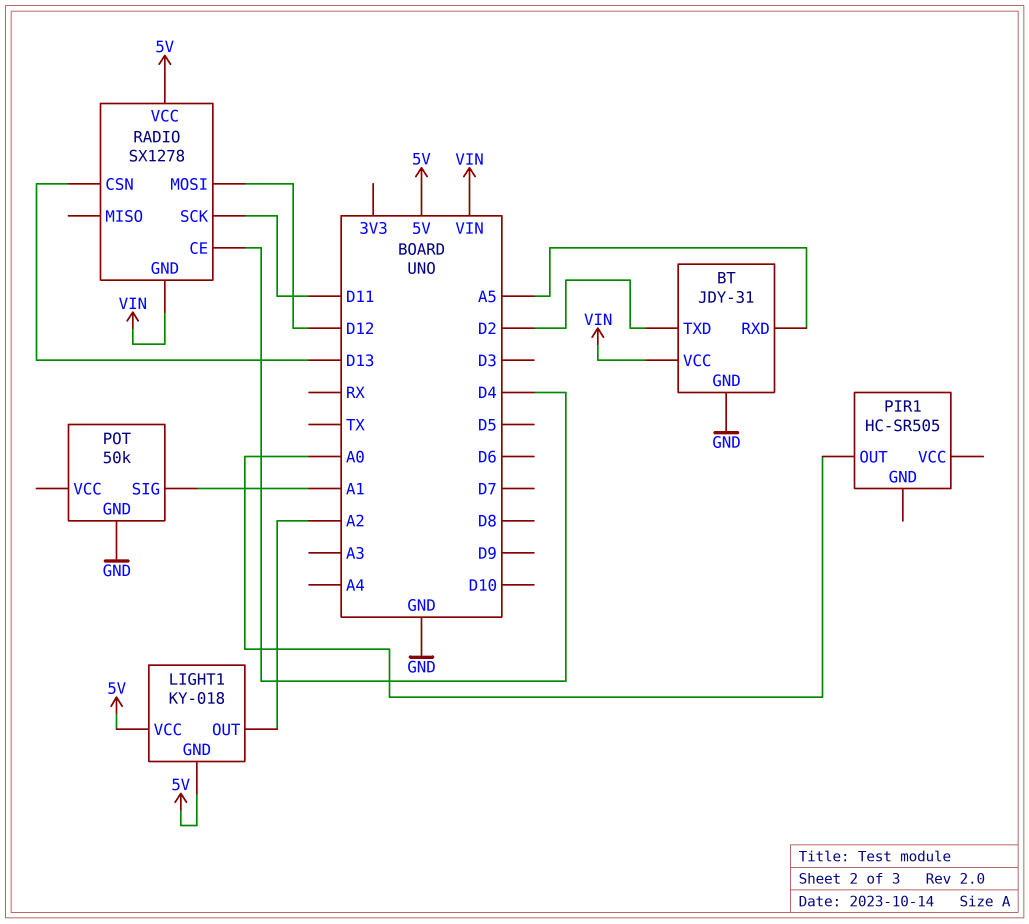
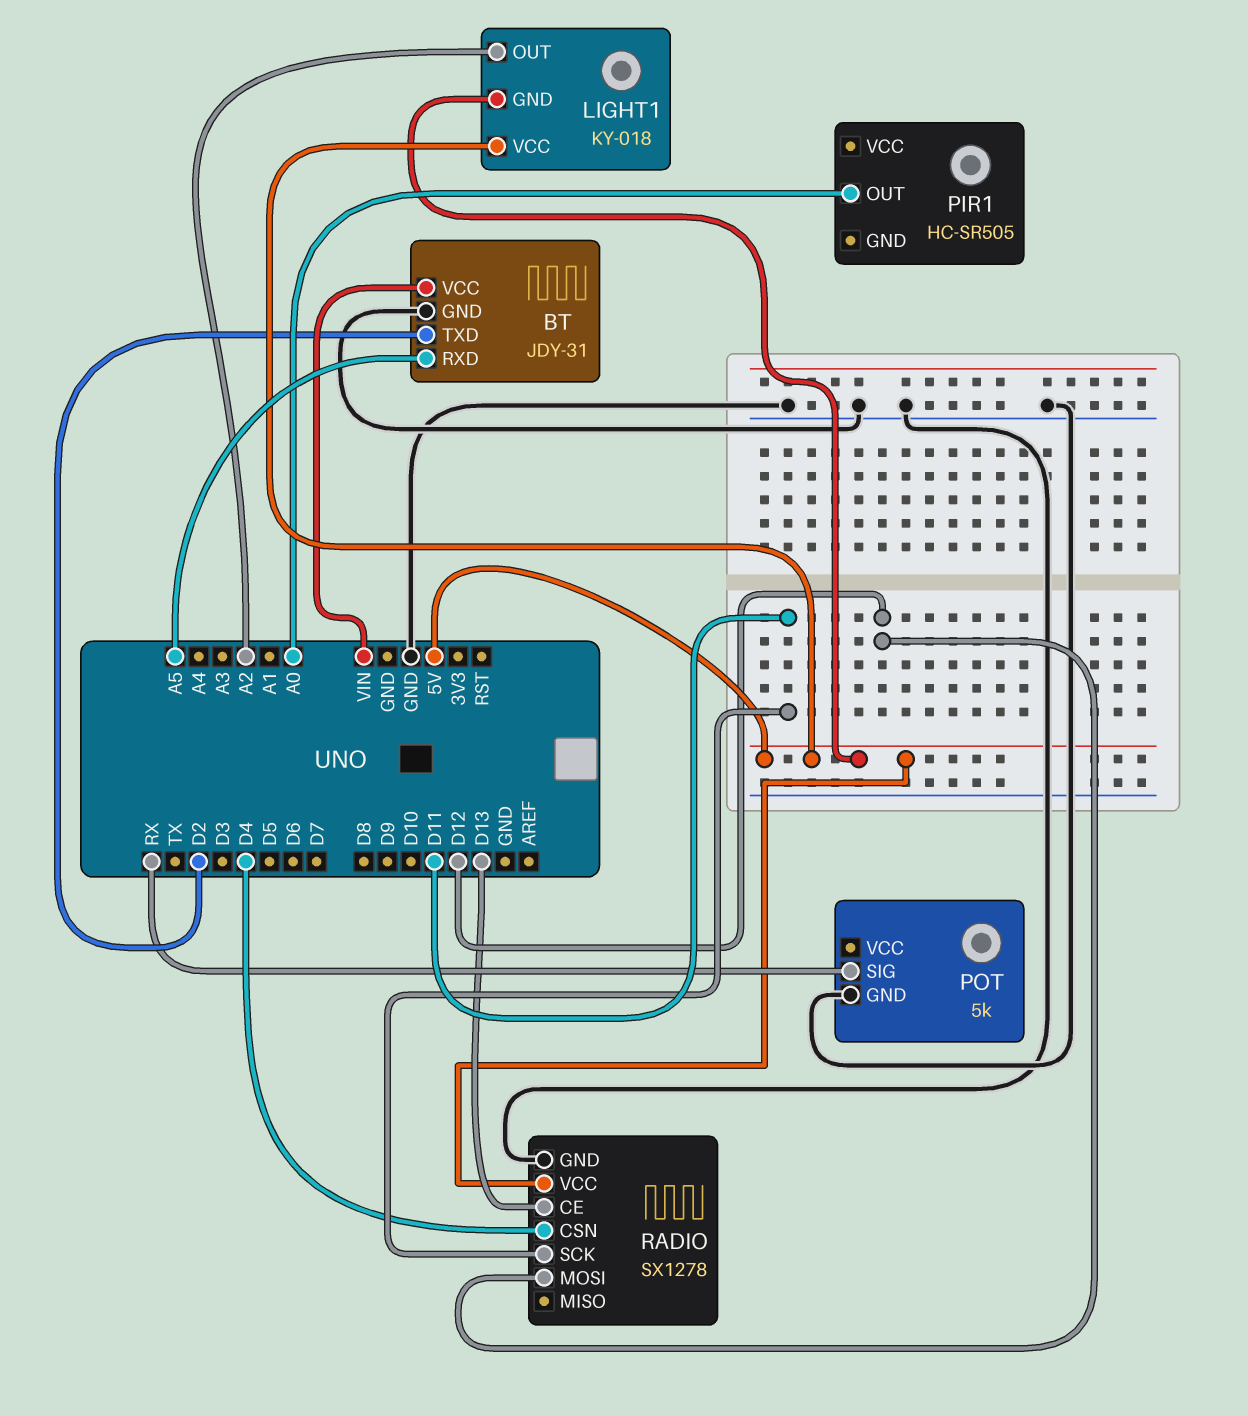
POT: 50k -> 5k
POT pin SIG: A1 -> RX
RADIO pin CE: D4 -> D13
RADIO pin CSN: D13 -> D4
RADIO pin GND: VIN -> GND

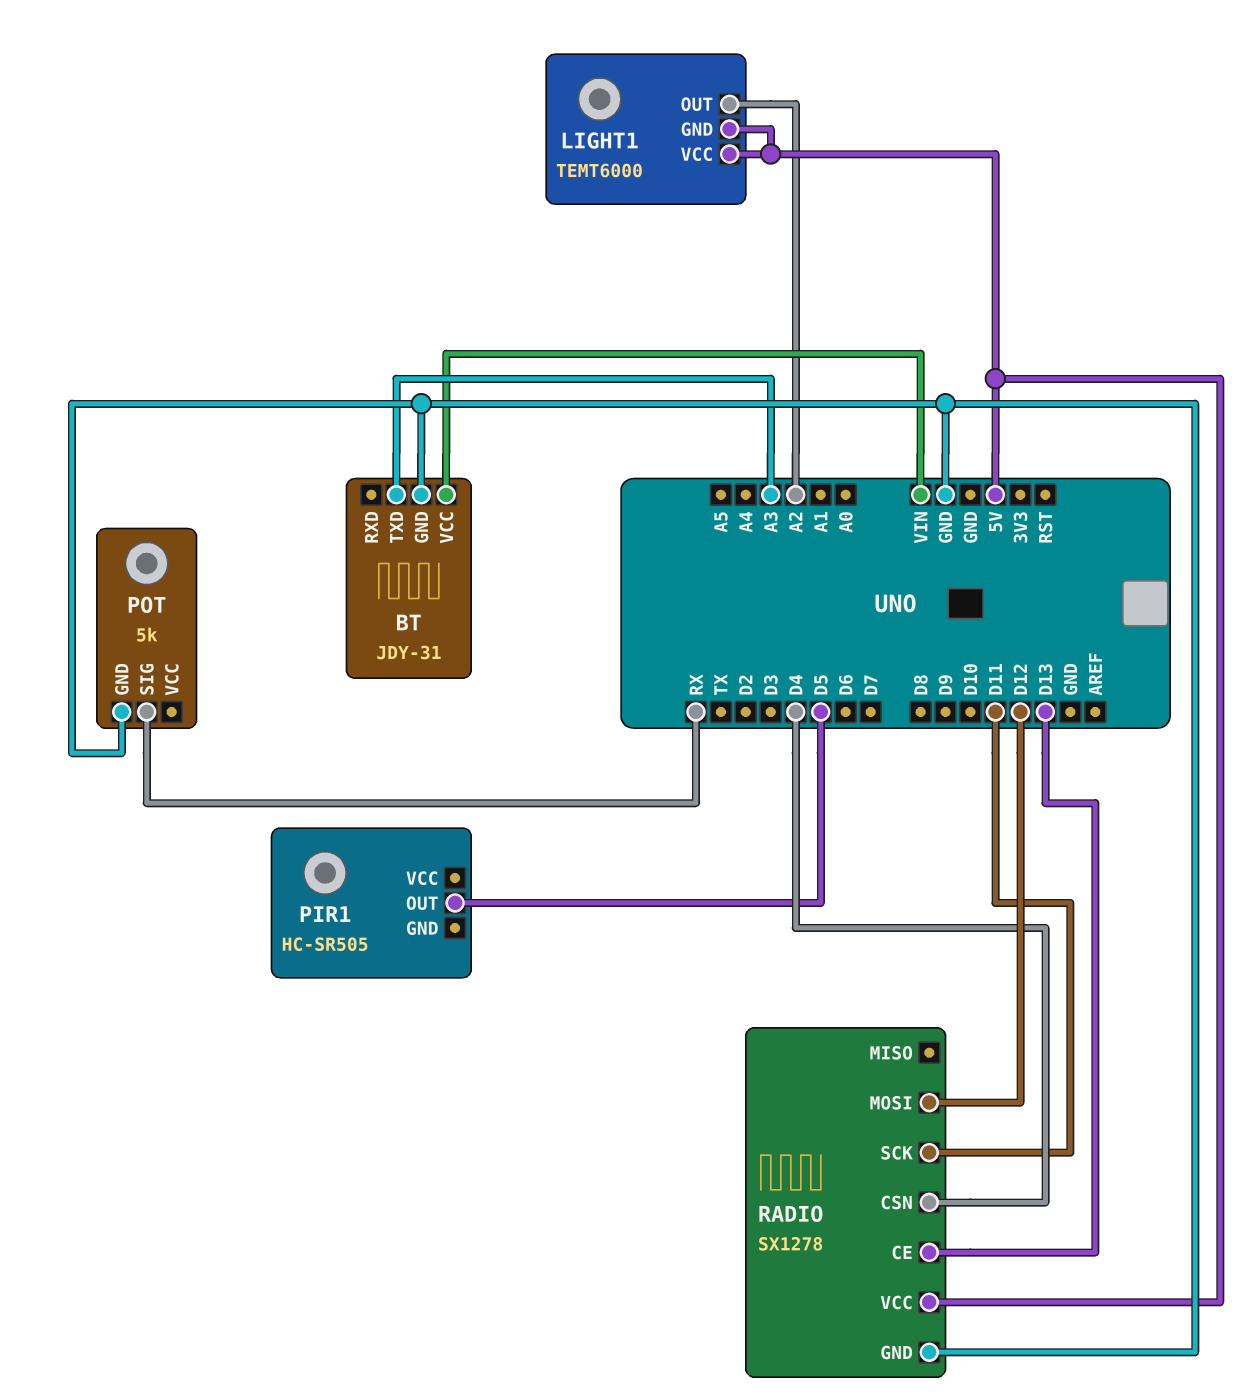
BT pin RXD: A5 -> none
BT pin TXD: D2 -> A3
LIGHT1: KY-018 -> TEMT6000
PIR1 pin OUT: A0 -> D5

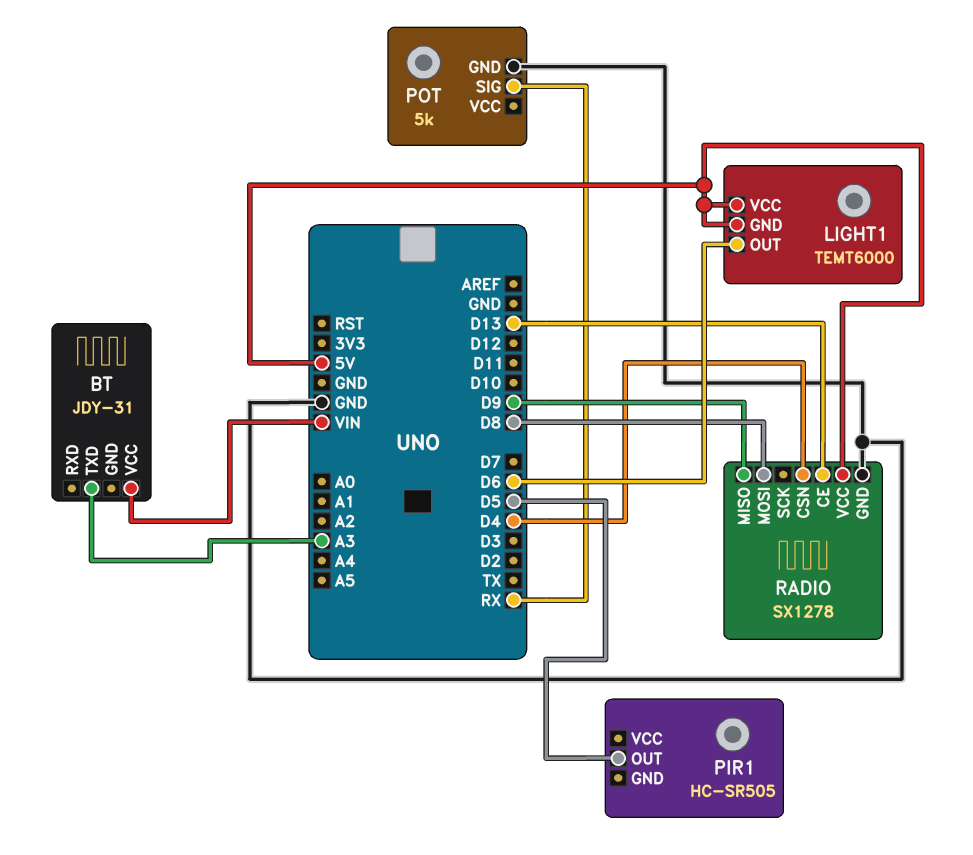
BT pin GND: GND -> none
LIGHT1 pin OUT: A2 -> D6
RADIO pin MISO: none -> D9
RADIO pin MOSI: D12 -> D8
RADIO pin SCK: D11 -> none

